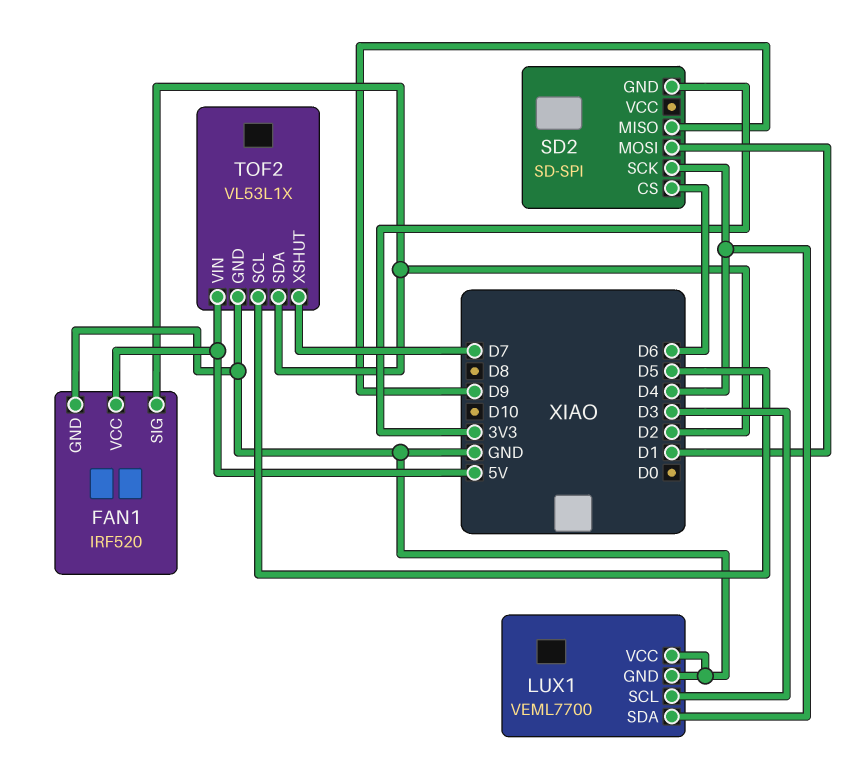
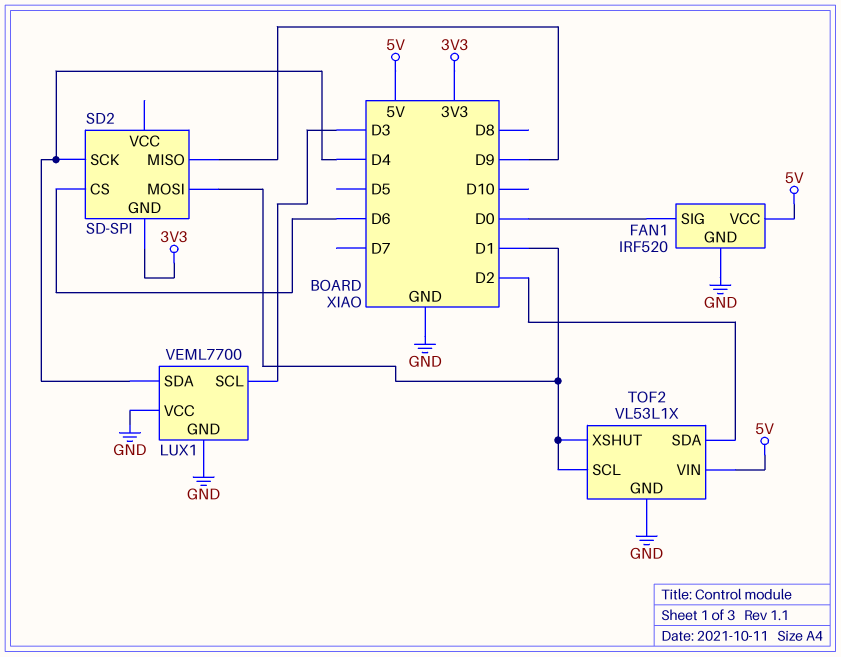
FAN1 pin SIG: D2 -> D0
TOF2 pin SCL: D5 -> D1
TOF2 pin XSHUT: D7 -> D1

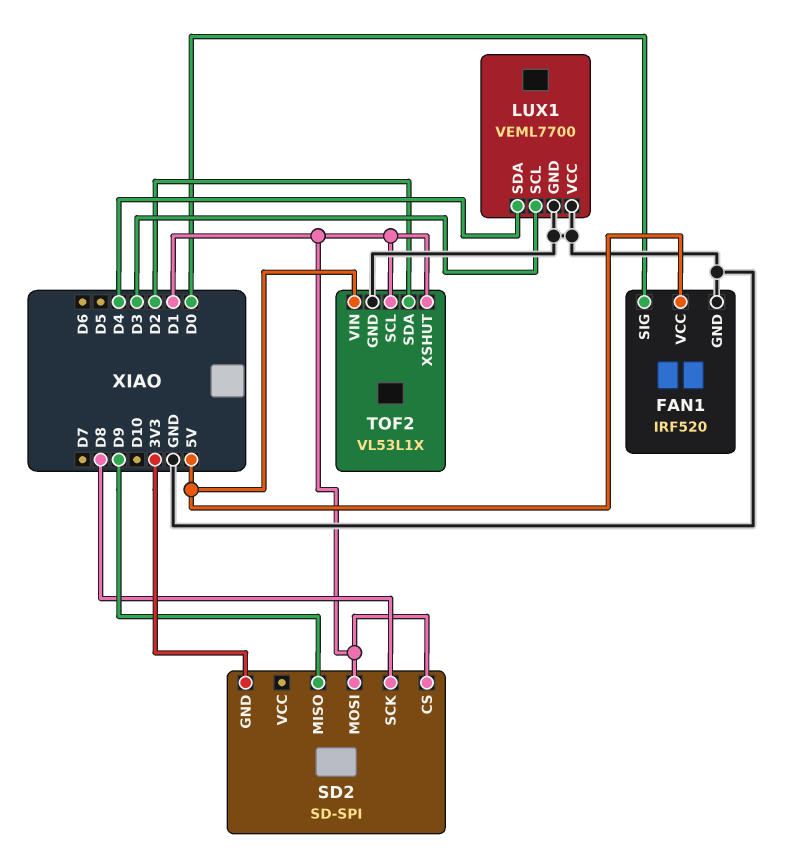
SD2 pin CS: D6 -> D1
SD2 pin SCK: D4 -> D8

